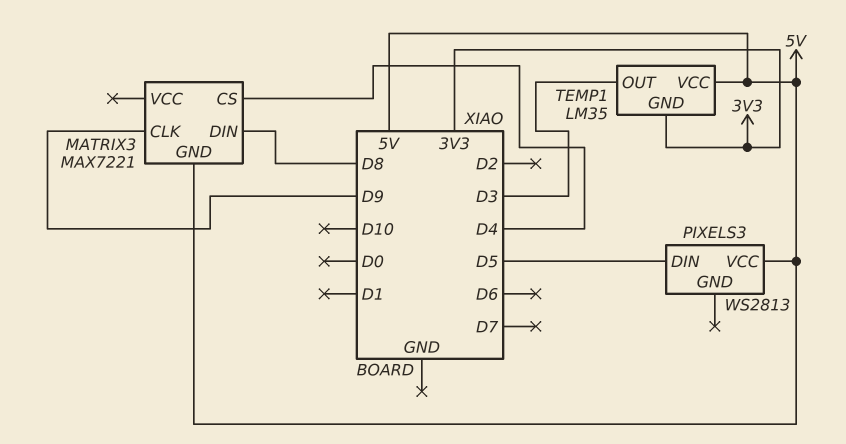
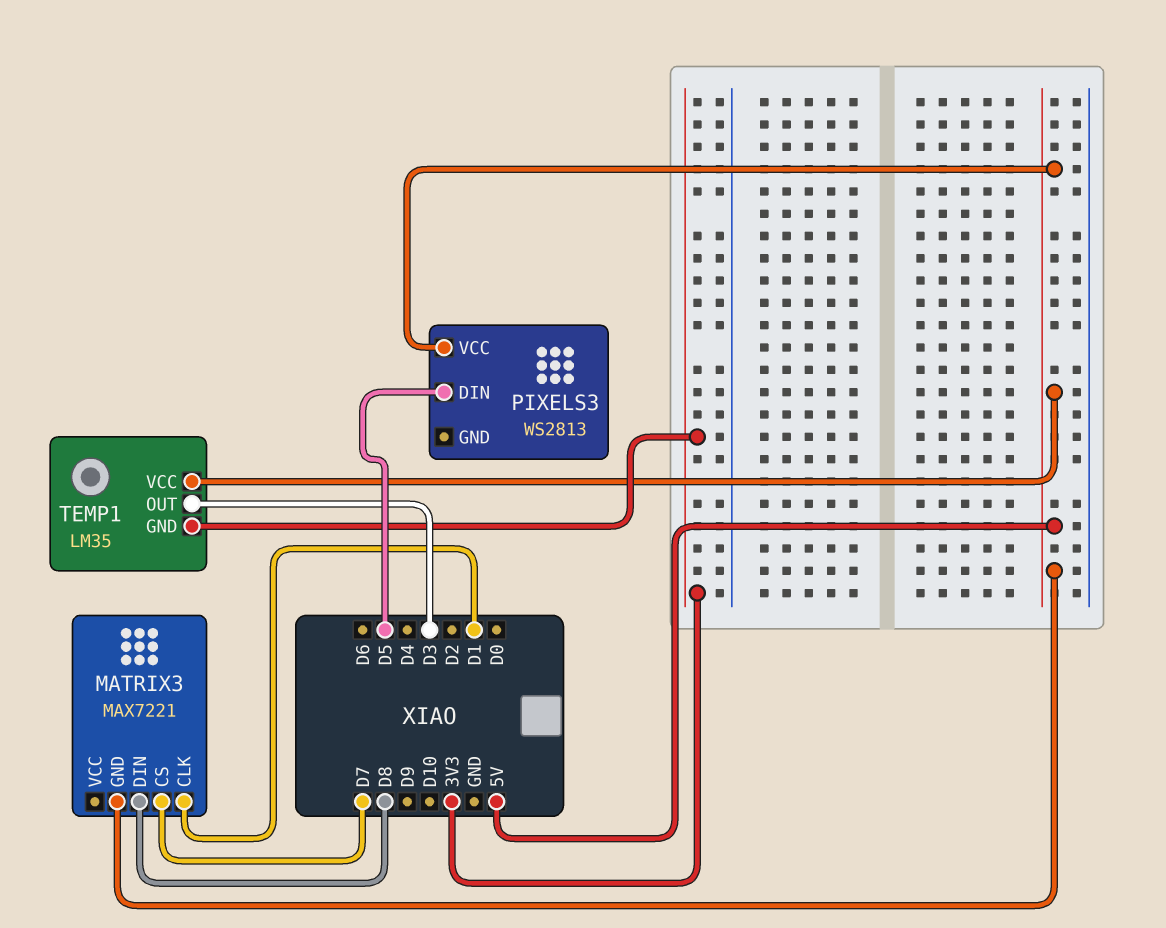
MATRIX3 pin CLK: D9 -> D1
MATRIX3 pin CS: D4 -> D7

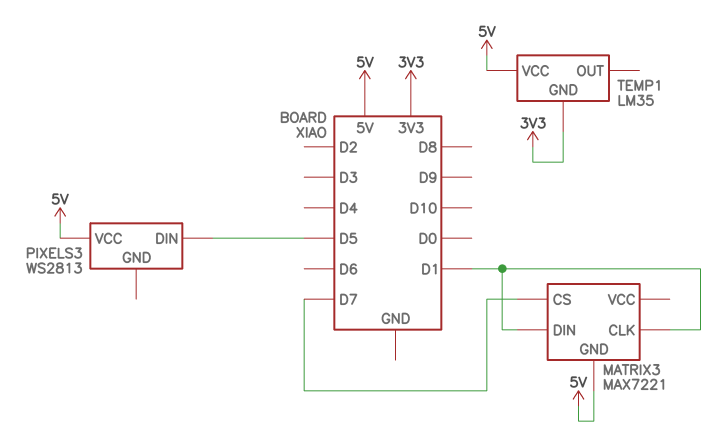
MATRIX3 pin DIN: D8 -> D1
TEMP1 pin OUT: D3 -> none

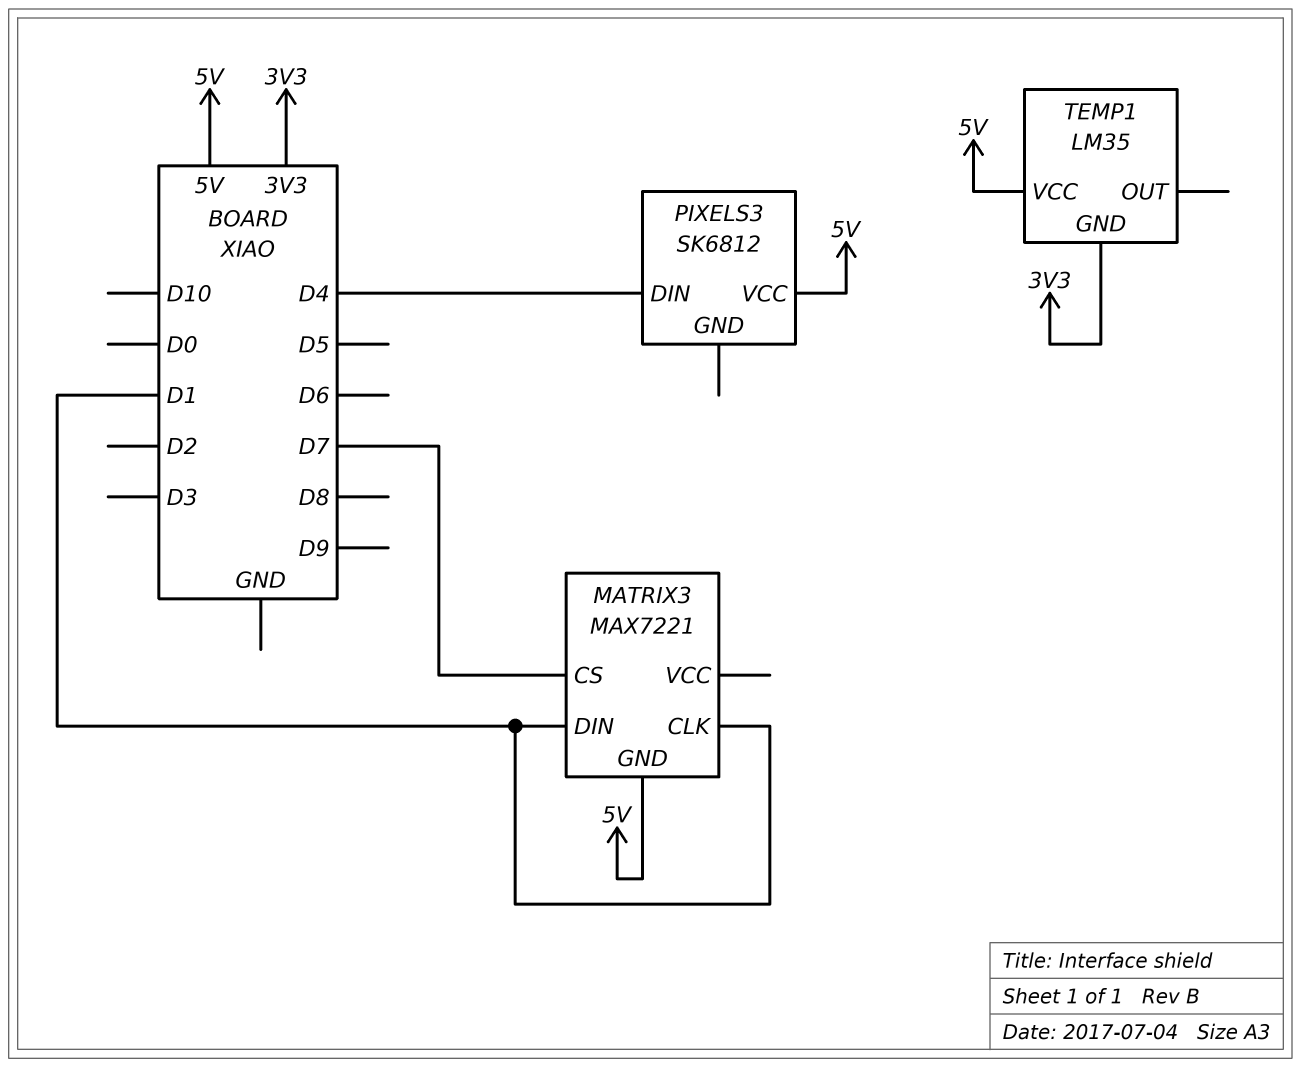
PIXELS3: WS2813 -> SK6812
PIXELS3 pin DIN: D5 -> D4

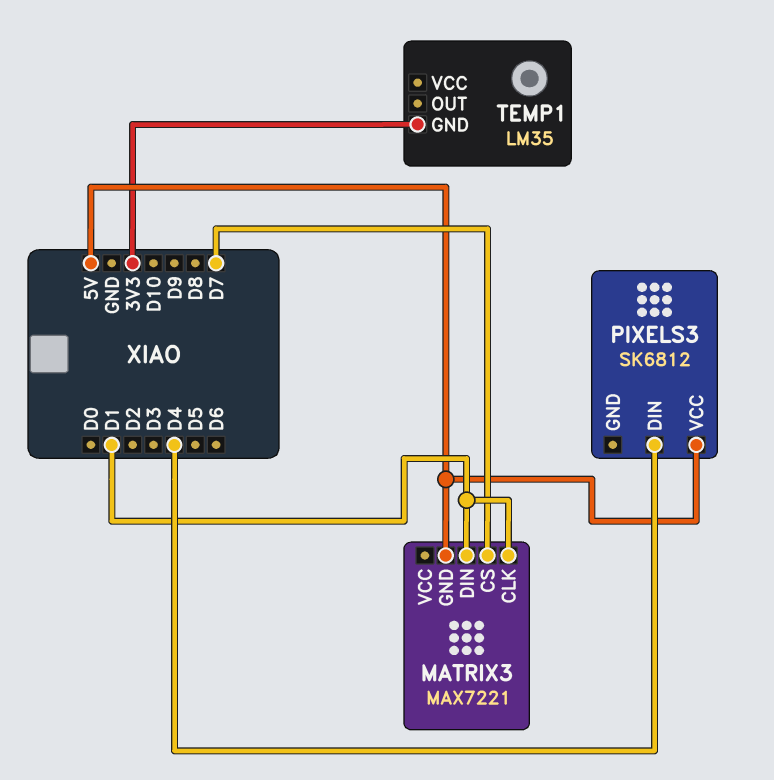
TEMP1 pin VCC: 5V -> none

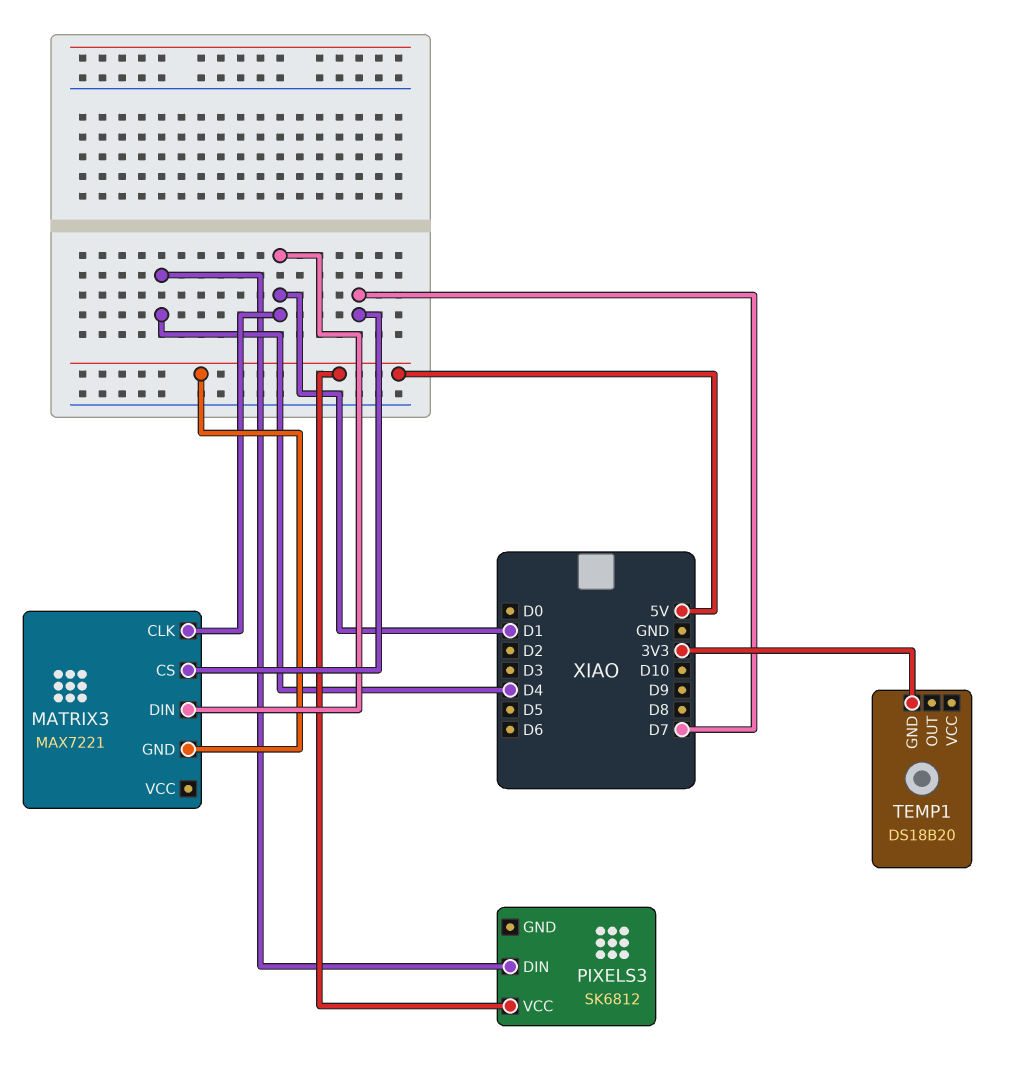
TEMP1: LM35 -> DS18B20

